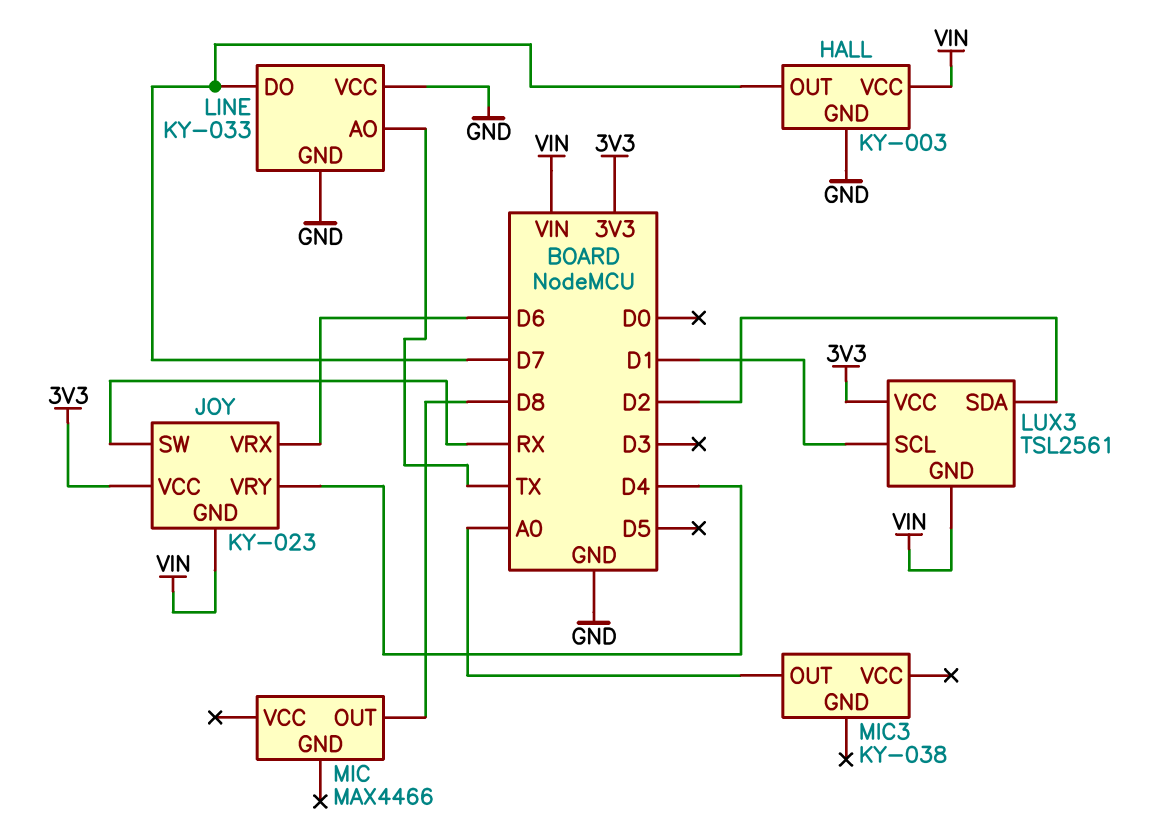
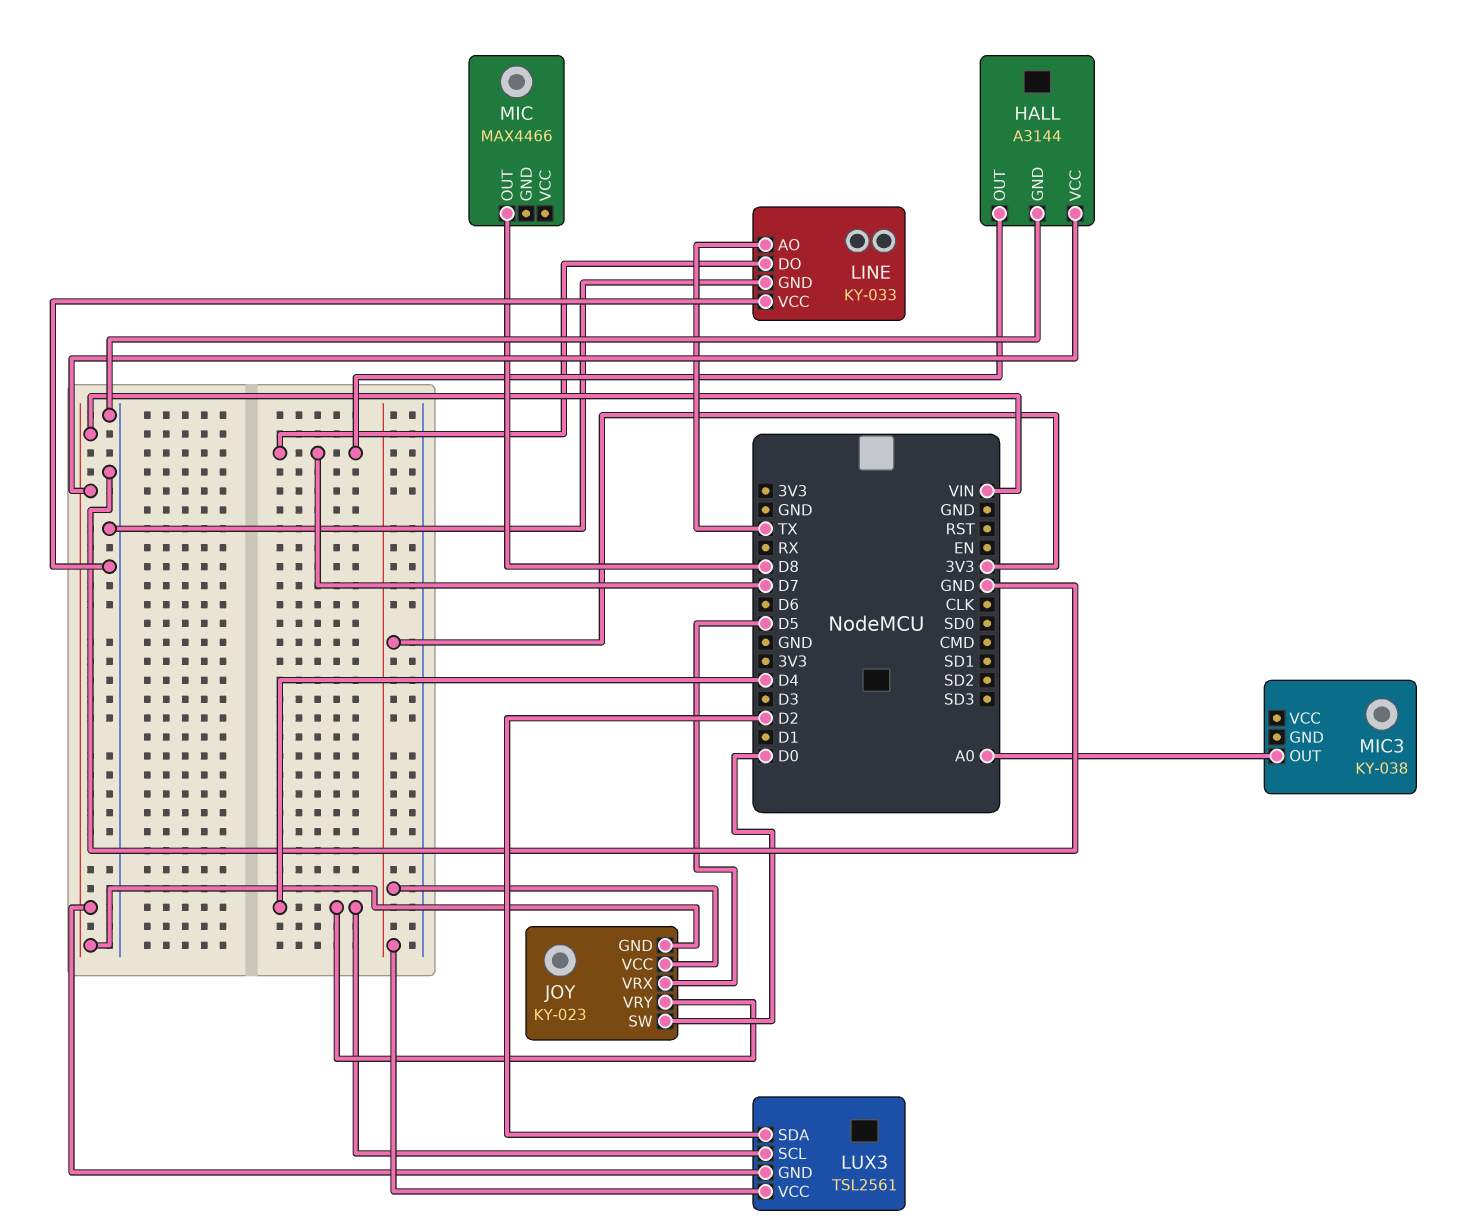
HALL: KY-003 -> A3144
JOY pin SW: RX -> D0
JOY pin VRX: D6 -> D5
LUX3 pin SCL: D1 -> D4

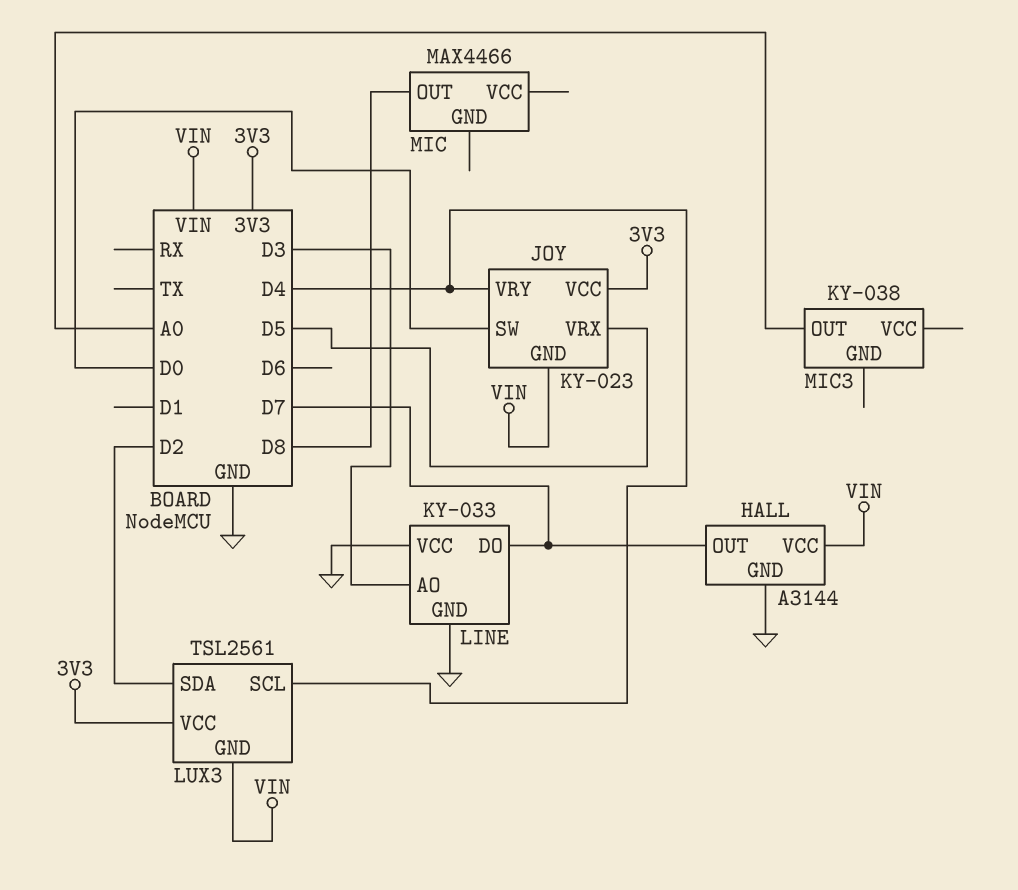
LINE pin AO: TX -> D3

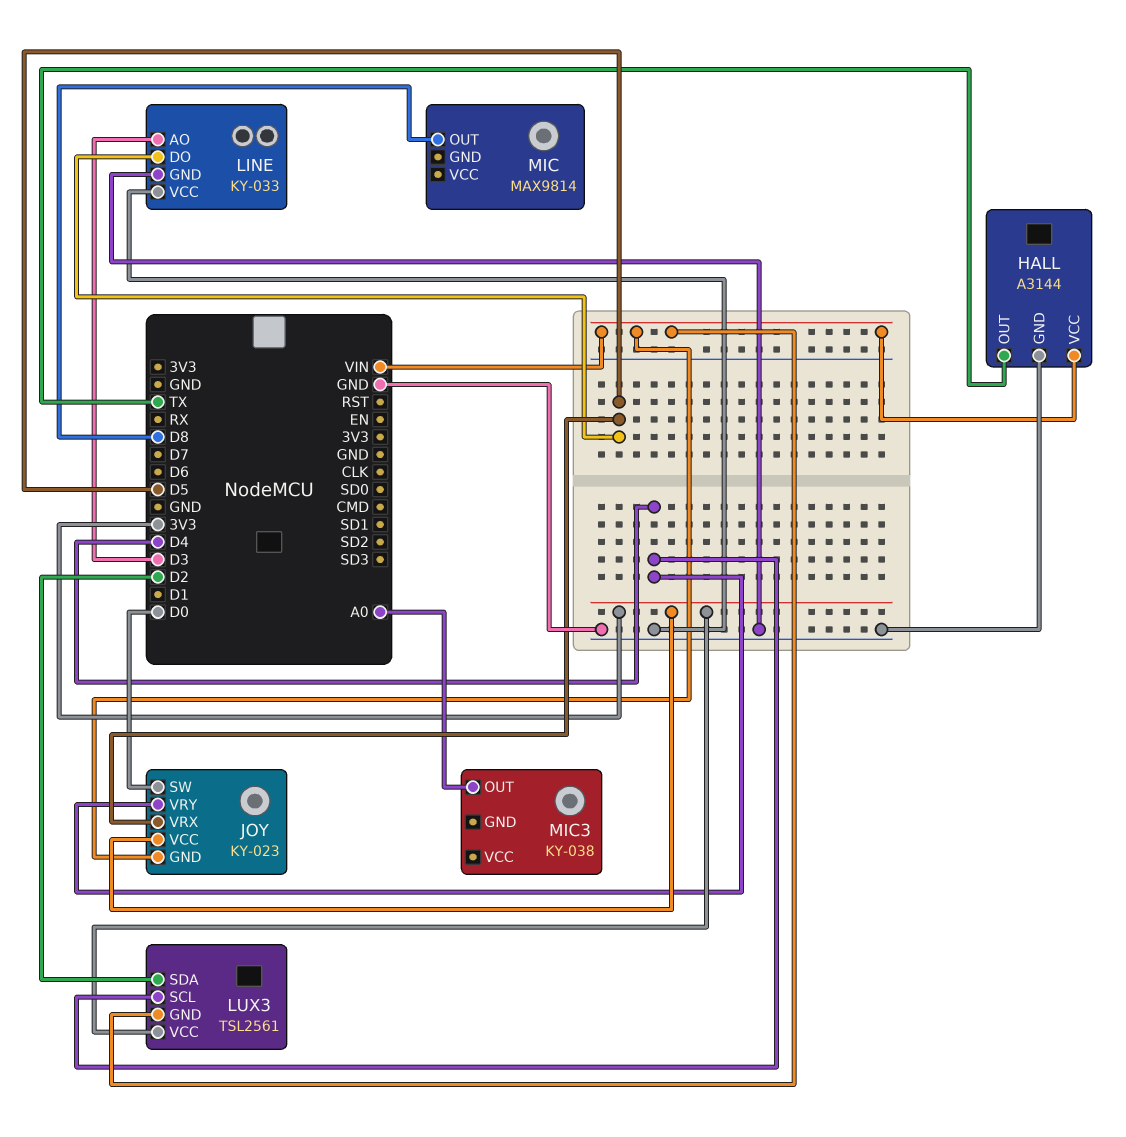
HALL pin OUT: D7 -> TX
LINE pin DO: D7 -> D5
MIC: MAX4466 -> MAX9814

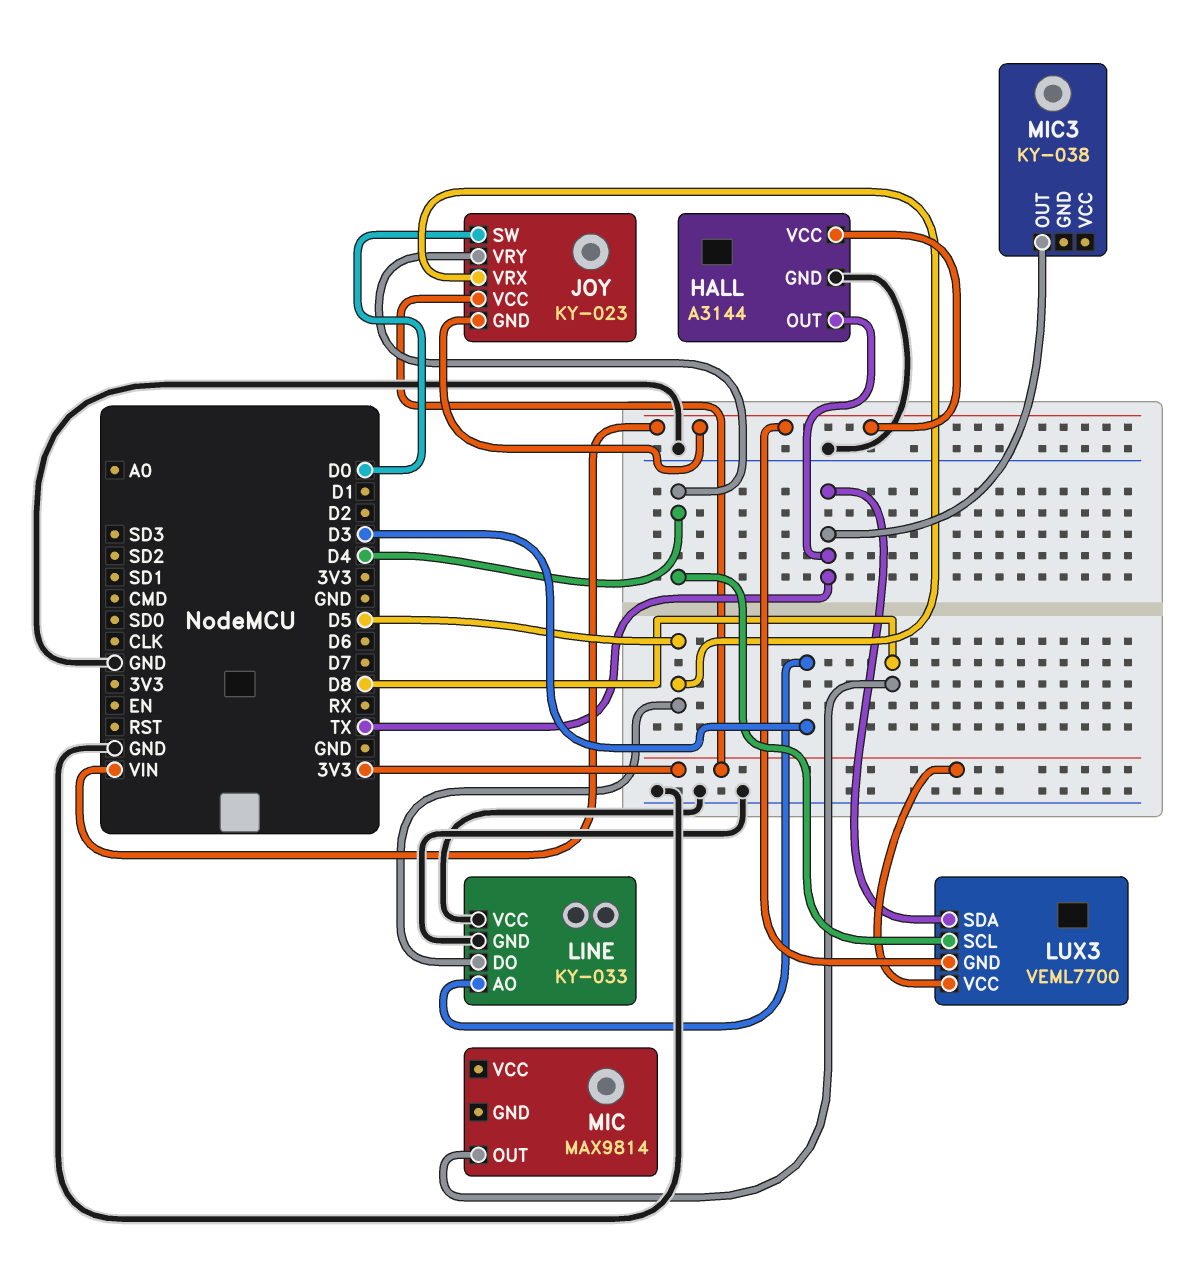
LUX3: TSL2561 -> VEML7700
LUX3 pin SDA: D2 -> TX
MIC3 pin OUT: A0 -> TX

